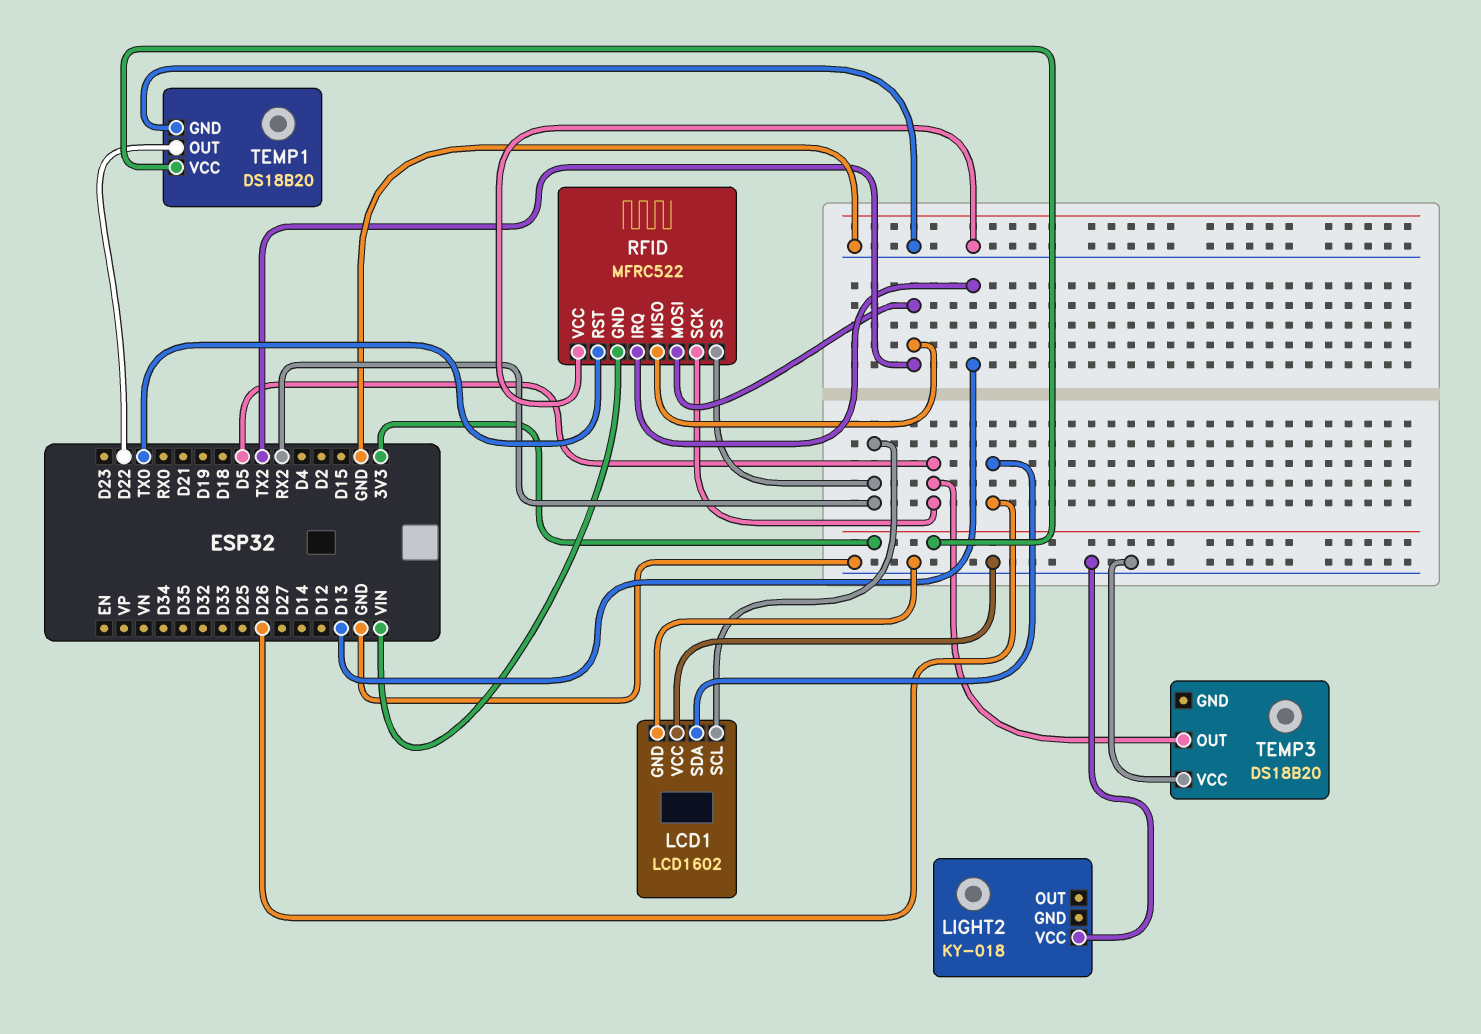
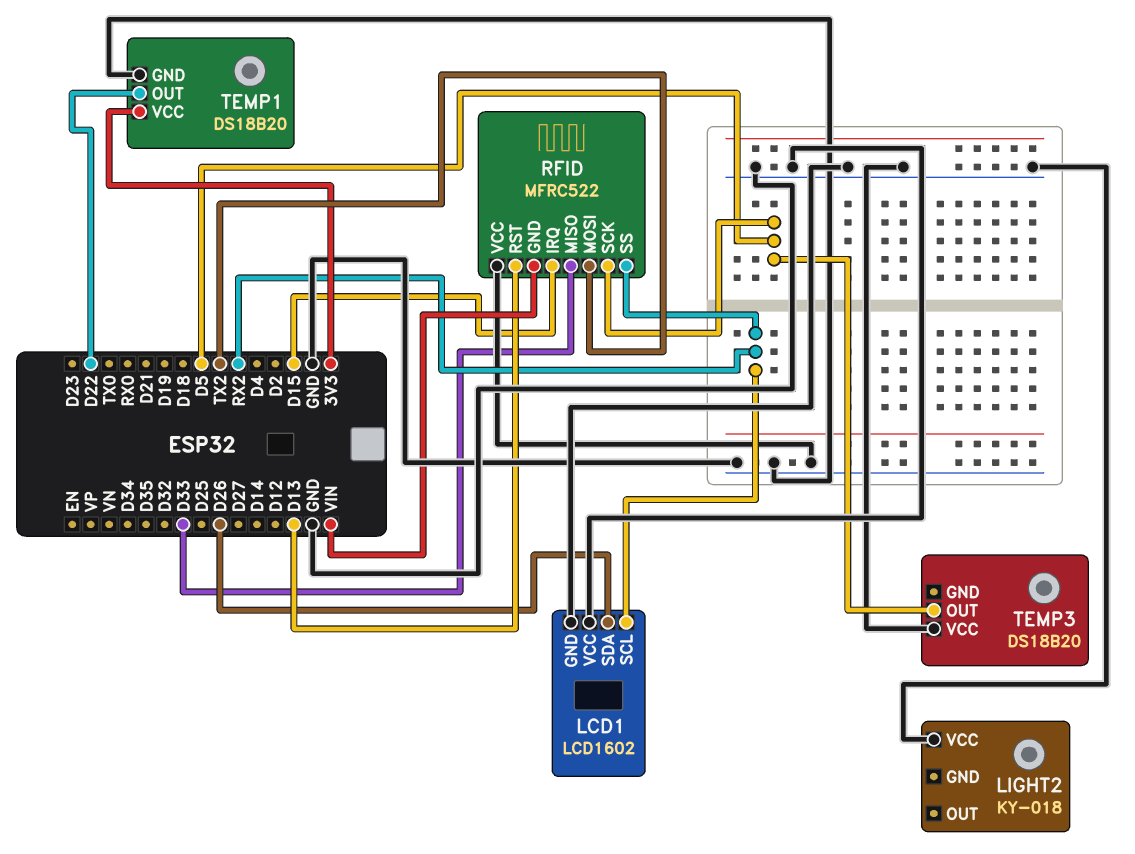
RFID pin IRQ: D13 -> D15
RFID pin MISO: TX2 -> D33
RFID pin RST: TX0 -> D13

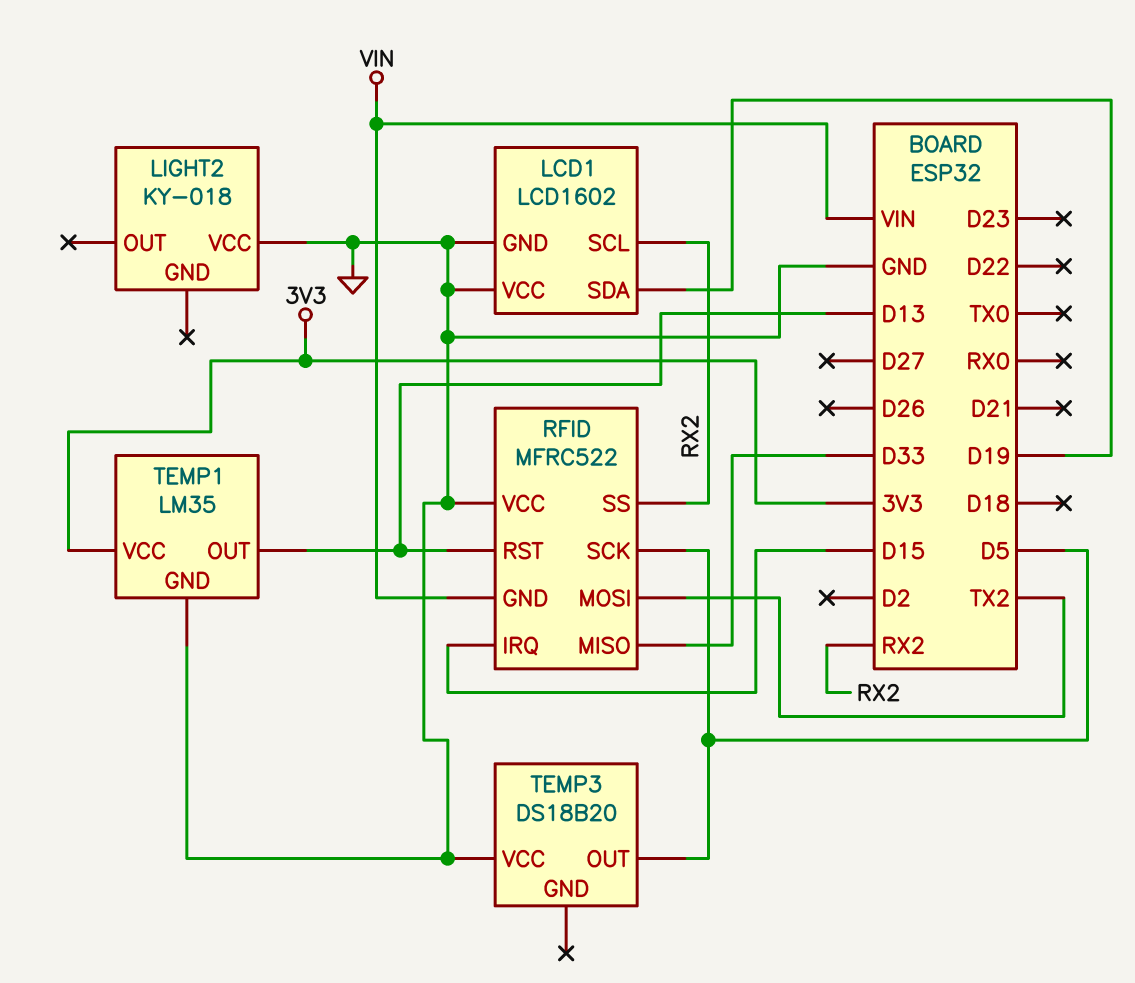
LCD1 pin SDA: D26 -> D19
TEMP1: DS18B20 -> LM35
TEMP1 pin OUT: D22 -> D13

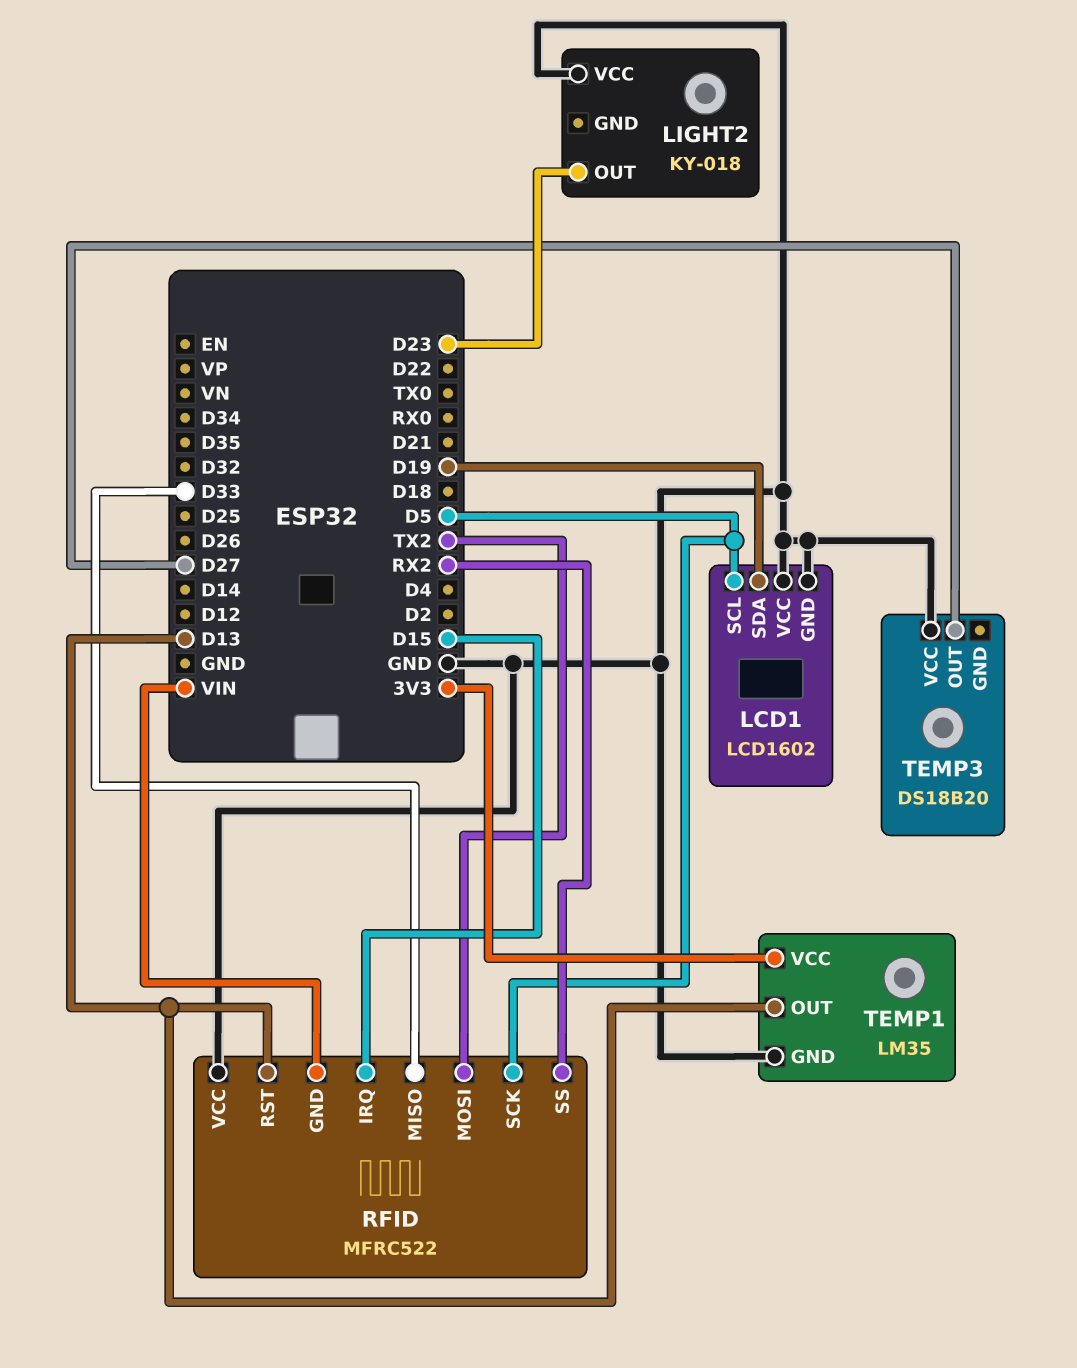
LCD1 pin SCL: RX2 -> D5
LIGHT2 pin OUT: none -> D23
TEMP3 pin OUT: D5 -> D27

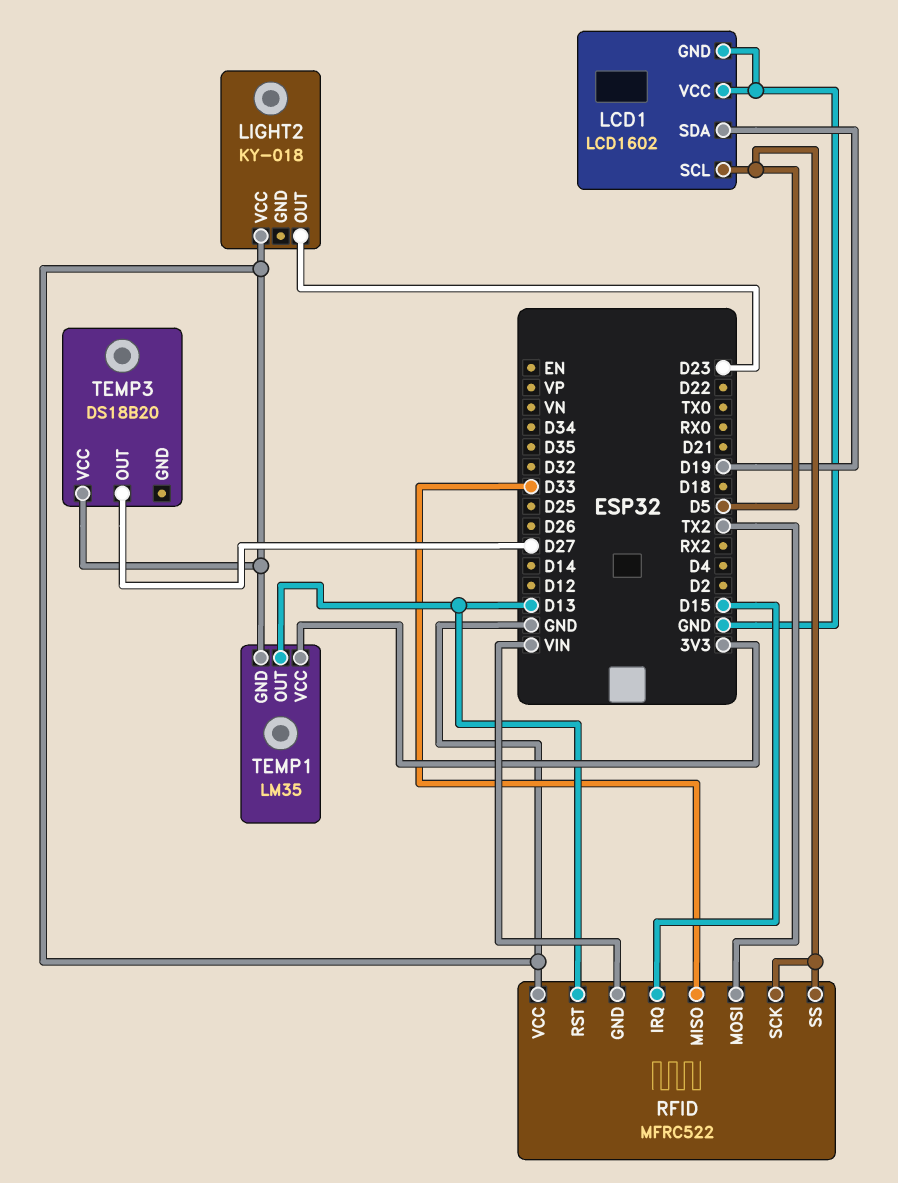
RFID pin SS: RX2 -> D5

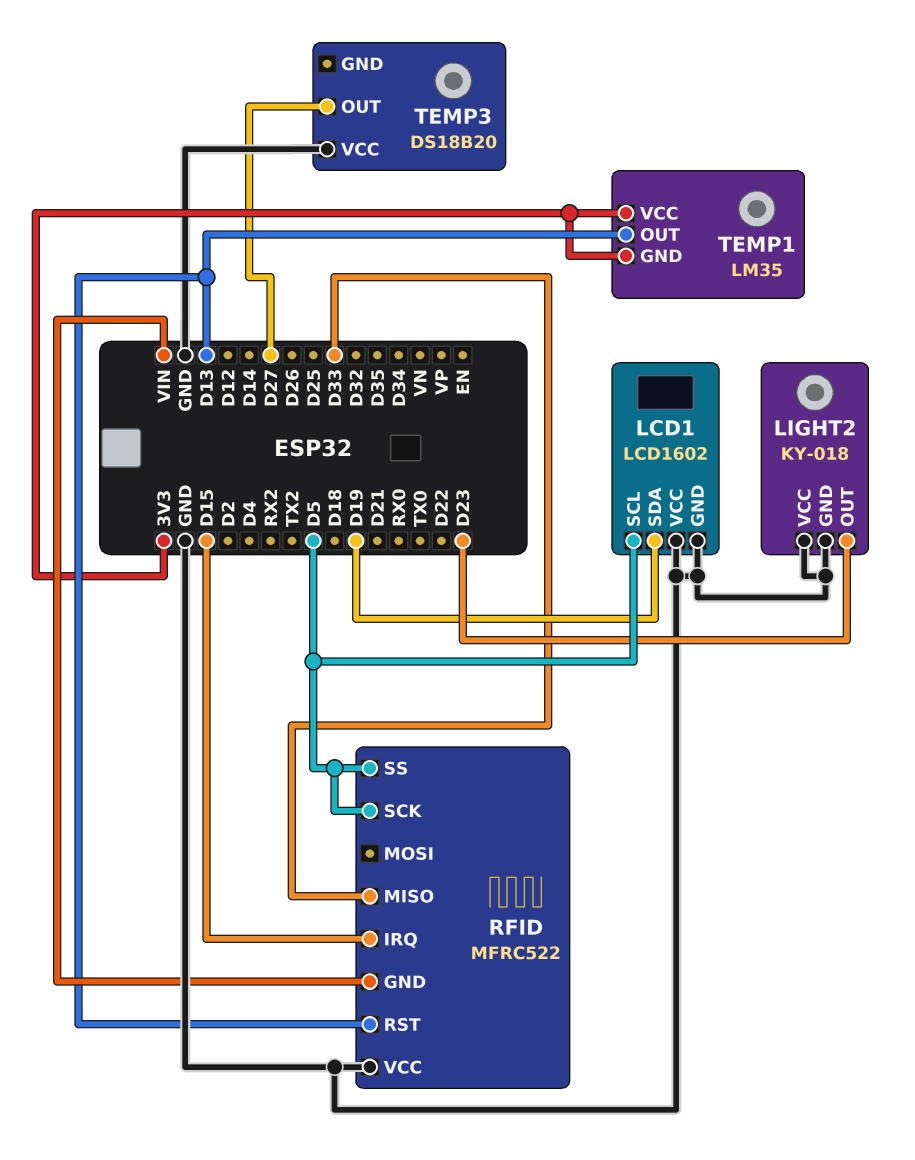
LIGHT2 pin GND: none -> GND
RFID pin MOSI: TX2 -> none
TEMP1 pin GND: GND -> 3V3

